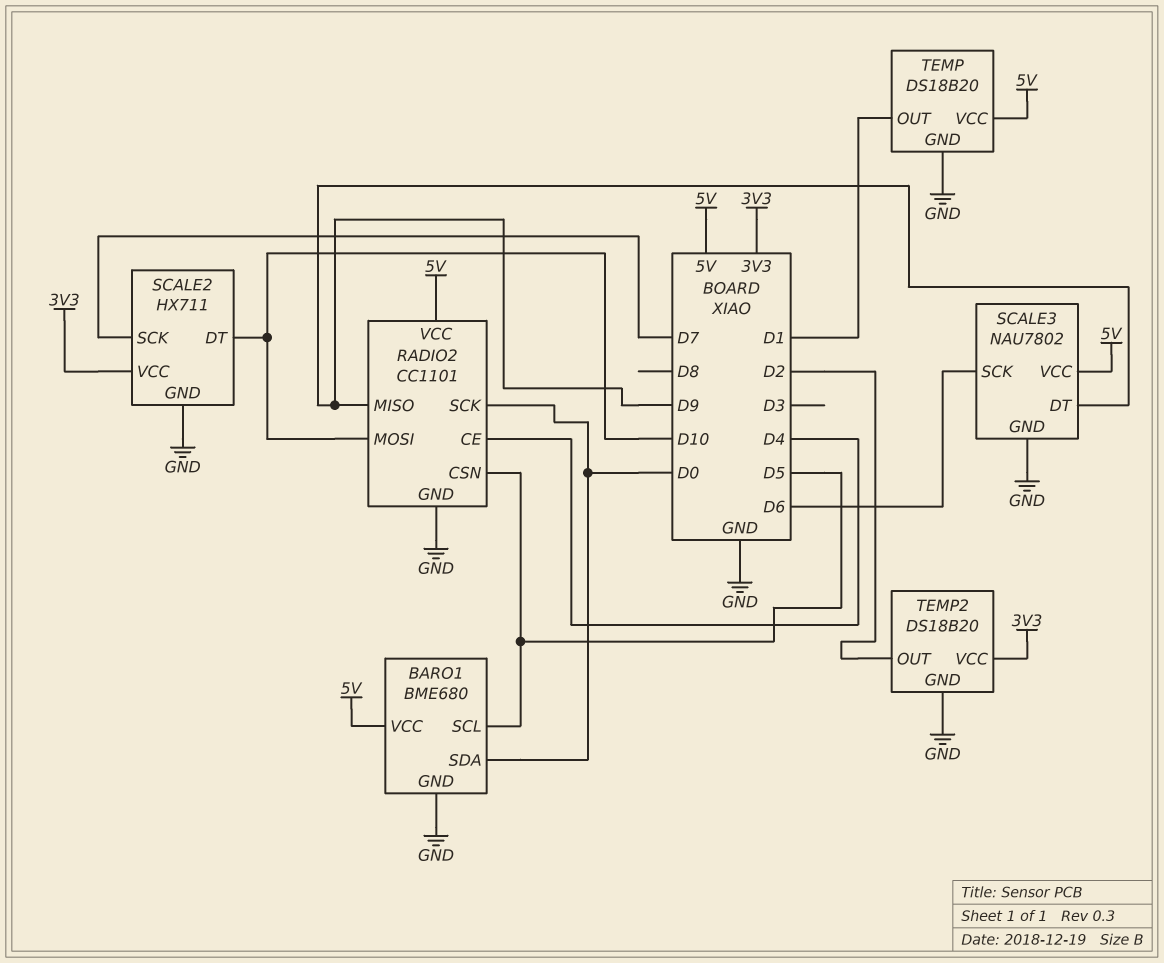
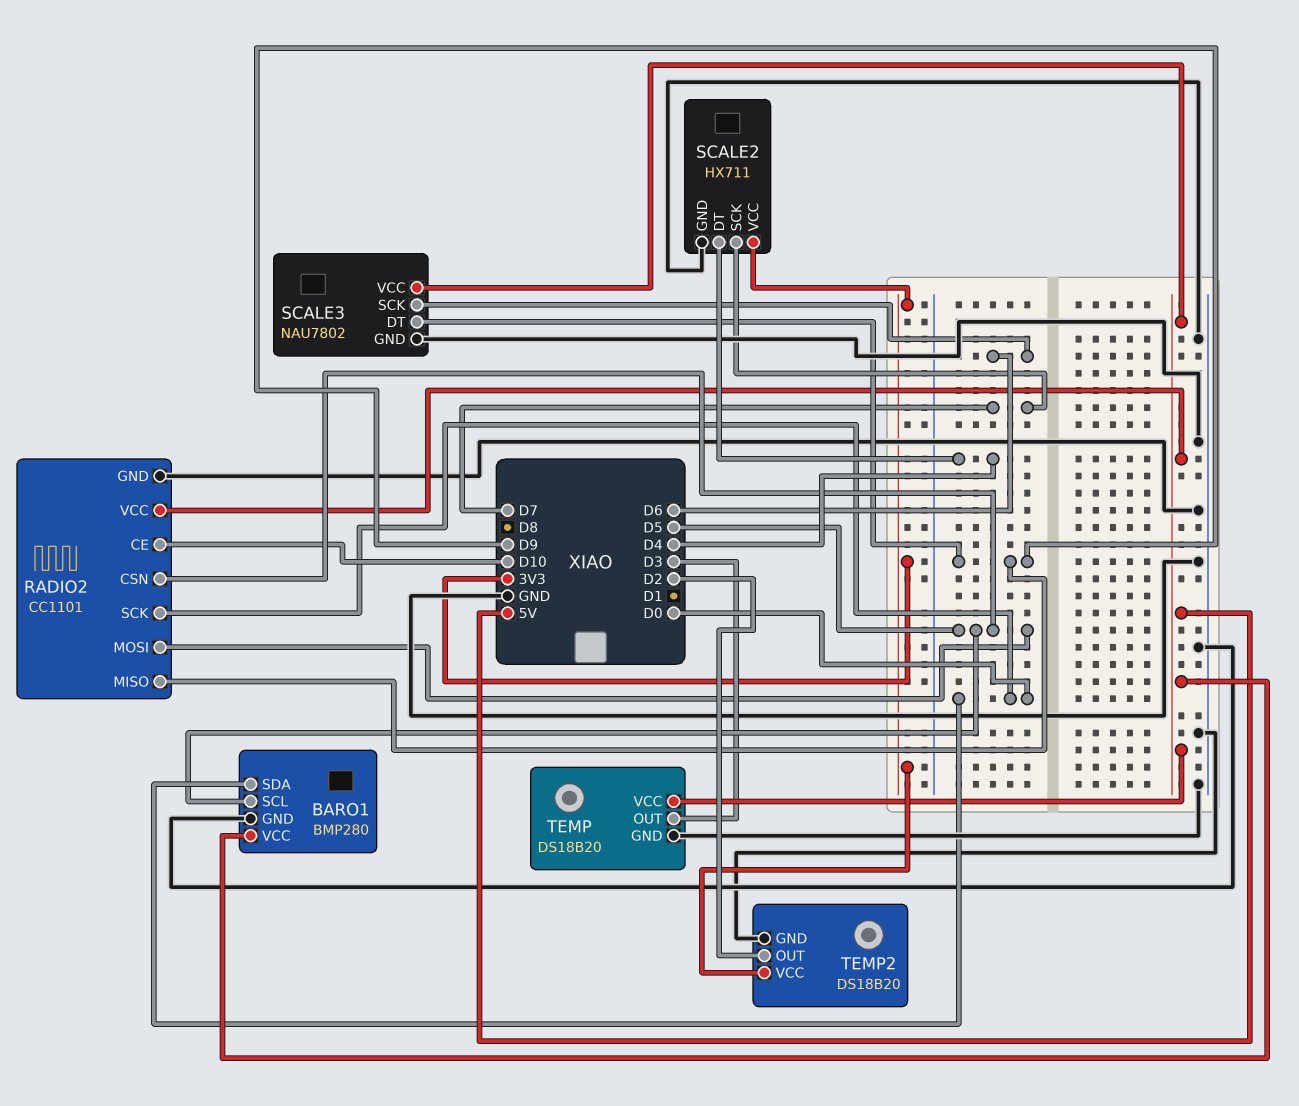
BARO1: BME680 -> BMP280
RADIO2 pin CE: D4 -> D10
RADIO2 pin MOSI: D10 -> D5
SCALE2 pin DT: D10 -> D4
TEMP pin OUT: D1 -> D3

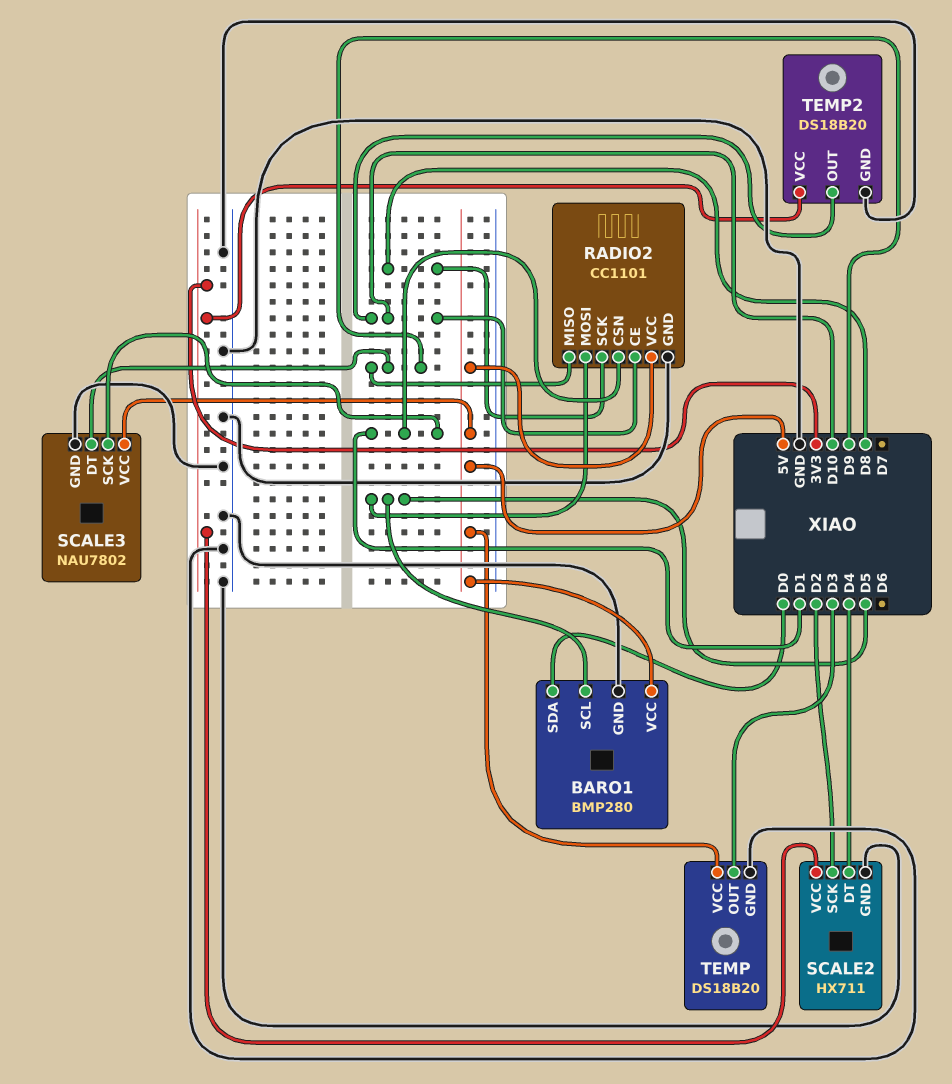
RADIO2 pin CSN: D5 -> D1
RADIO2 pin SCK: D0 -> D8
SCALE2 pin SCK: D7 -> D2
SCALE3 pin SCK: D6 -> D1
TEMP2 pin OUT: D2 -> D10

